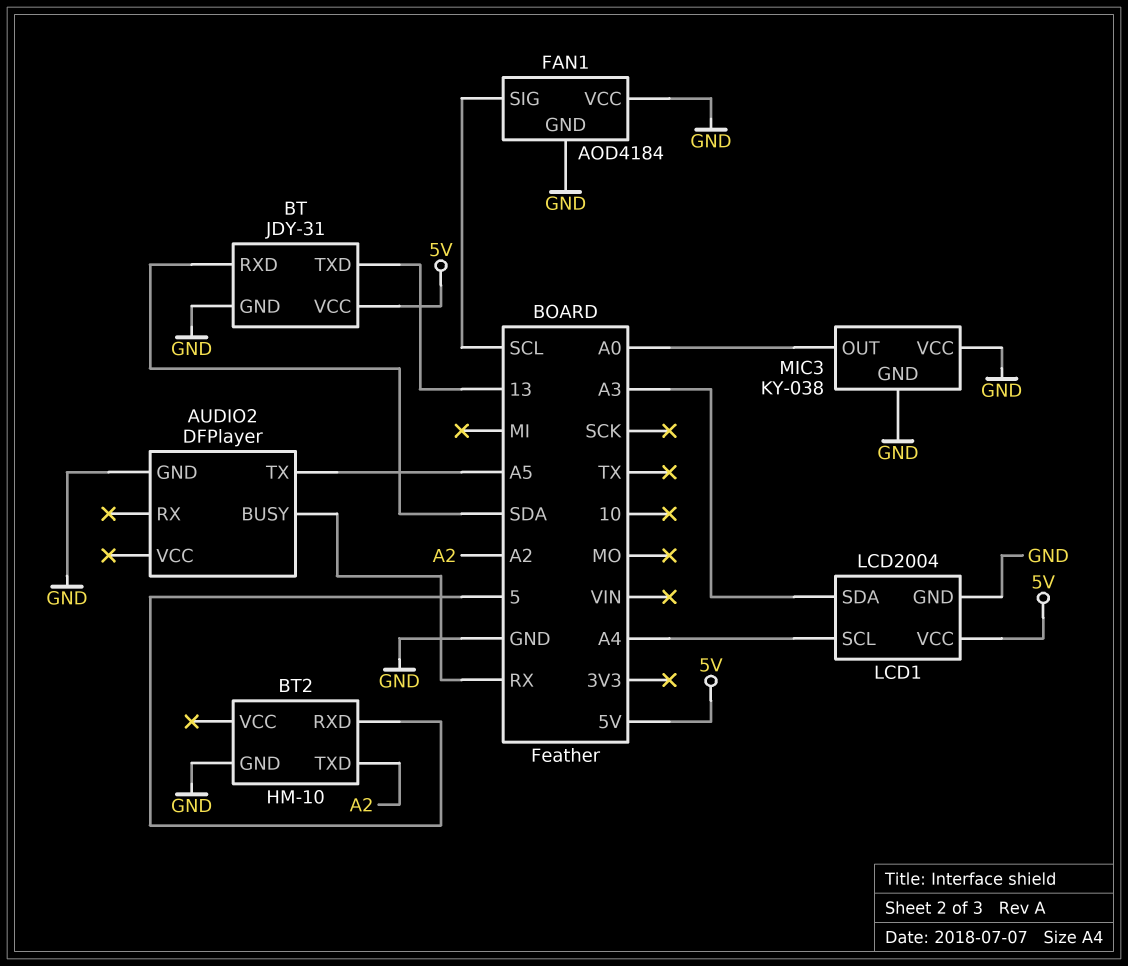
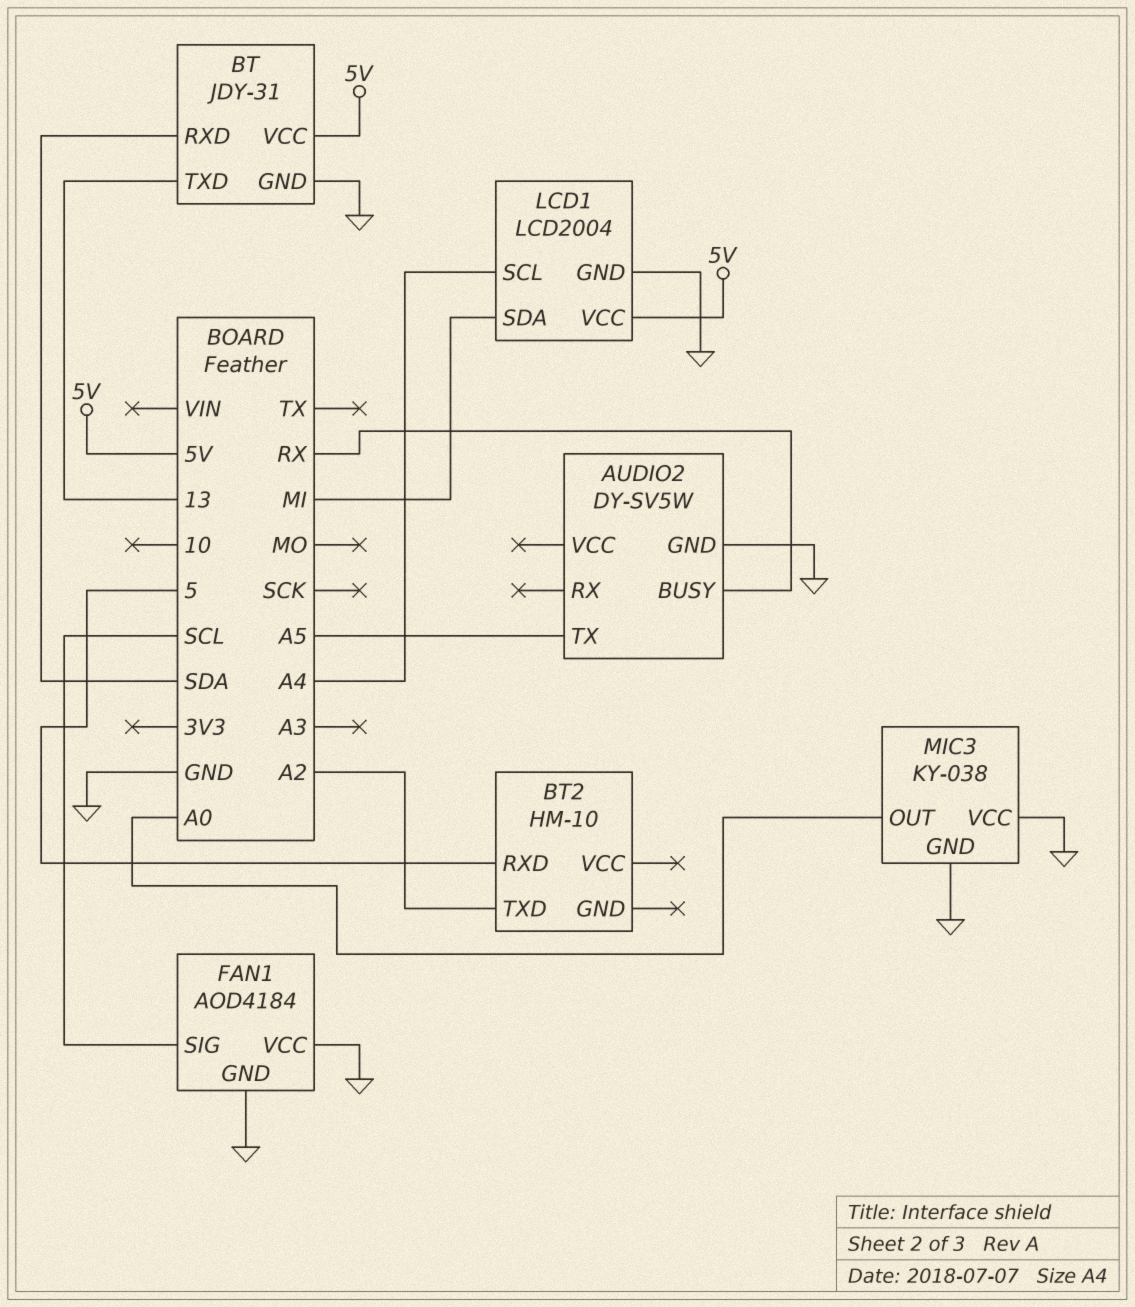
AUDIO2: DFPlayer -> DY-SV5W
BT2 pin GND: GND -> none
LCD1 pin SDA: A3 -> MI

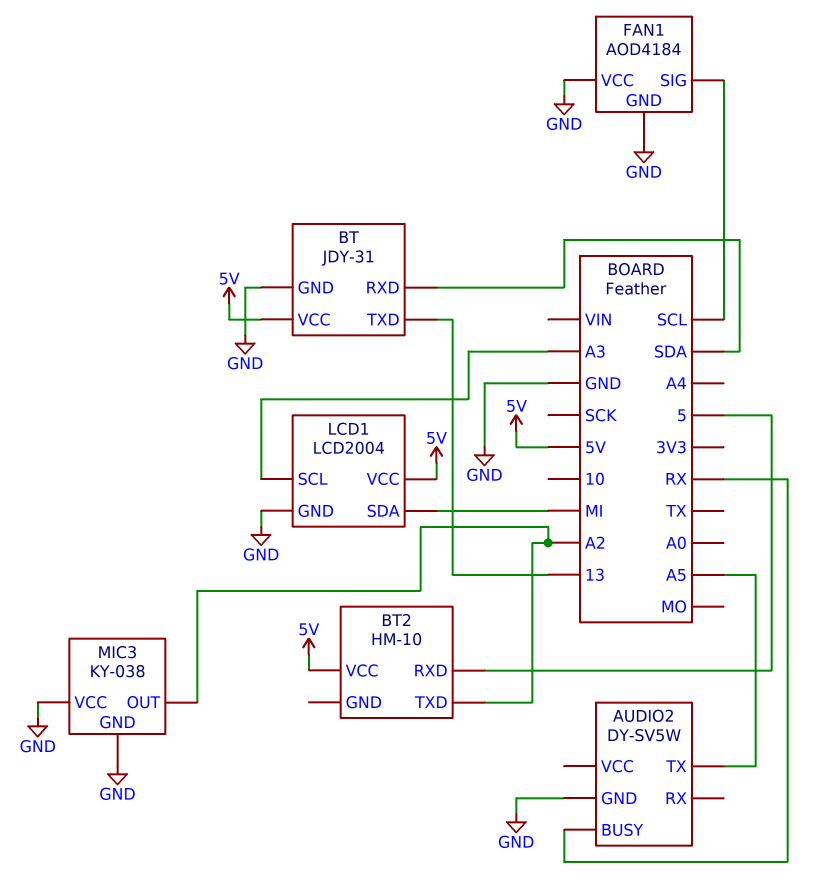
BT2 pin VCC: none -> 5V
LCD1 pin SCL: A4 -> A3
MIC3 pin OUT: A0 -> A2

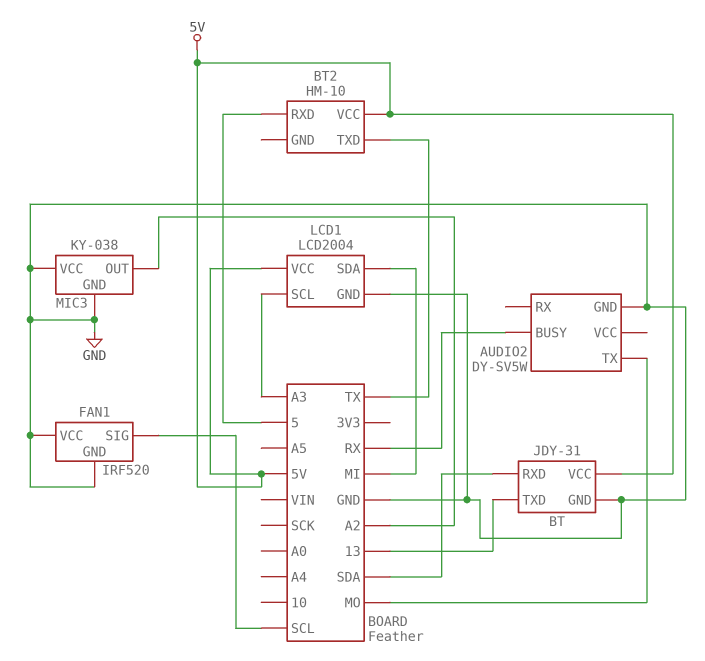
AUDIO2 pin TX: A5 -> MO
BT2 pin TXD: A2 -> TX
FAN1: AOD4184 -> IRF520

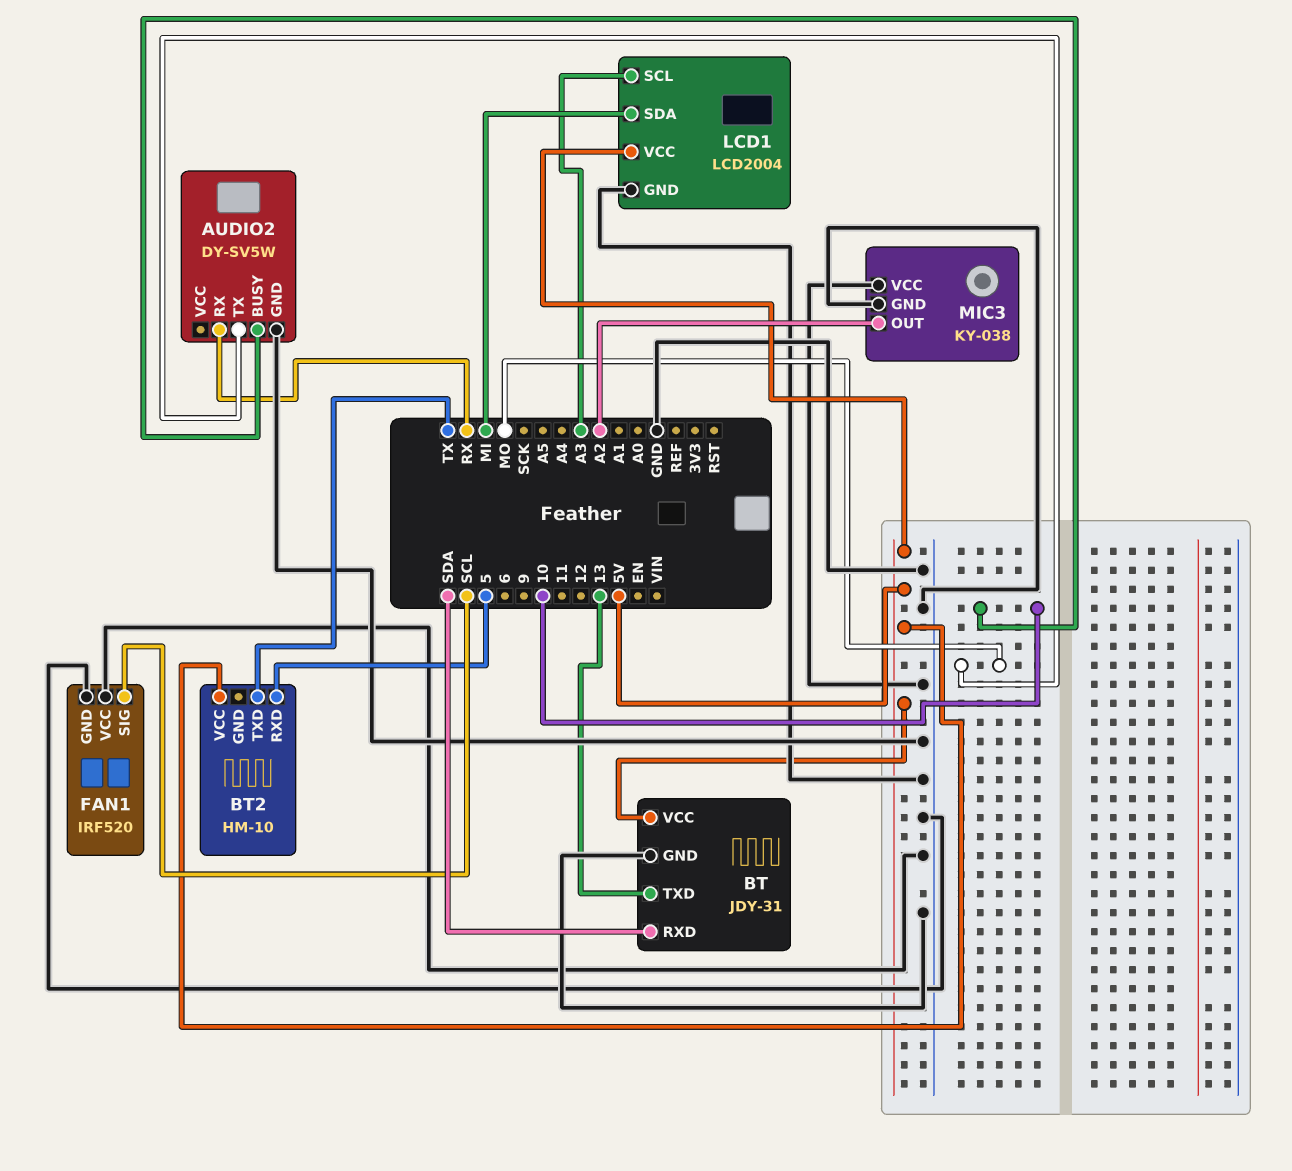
AUDIO2 pin BUSY: RX -> 10
AUDIO2 pin RX: none -> RX

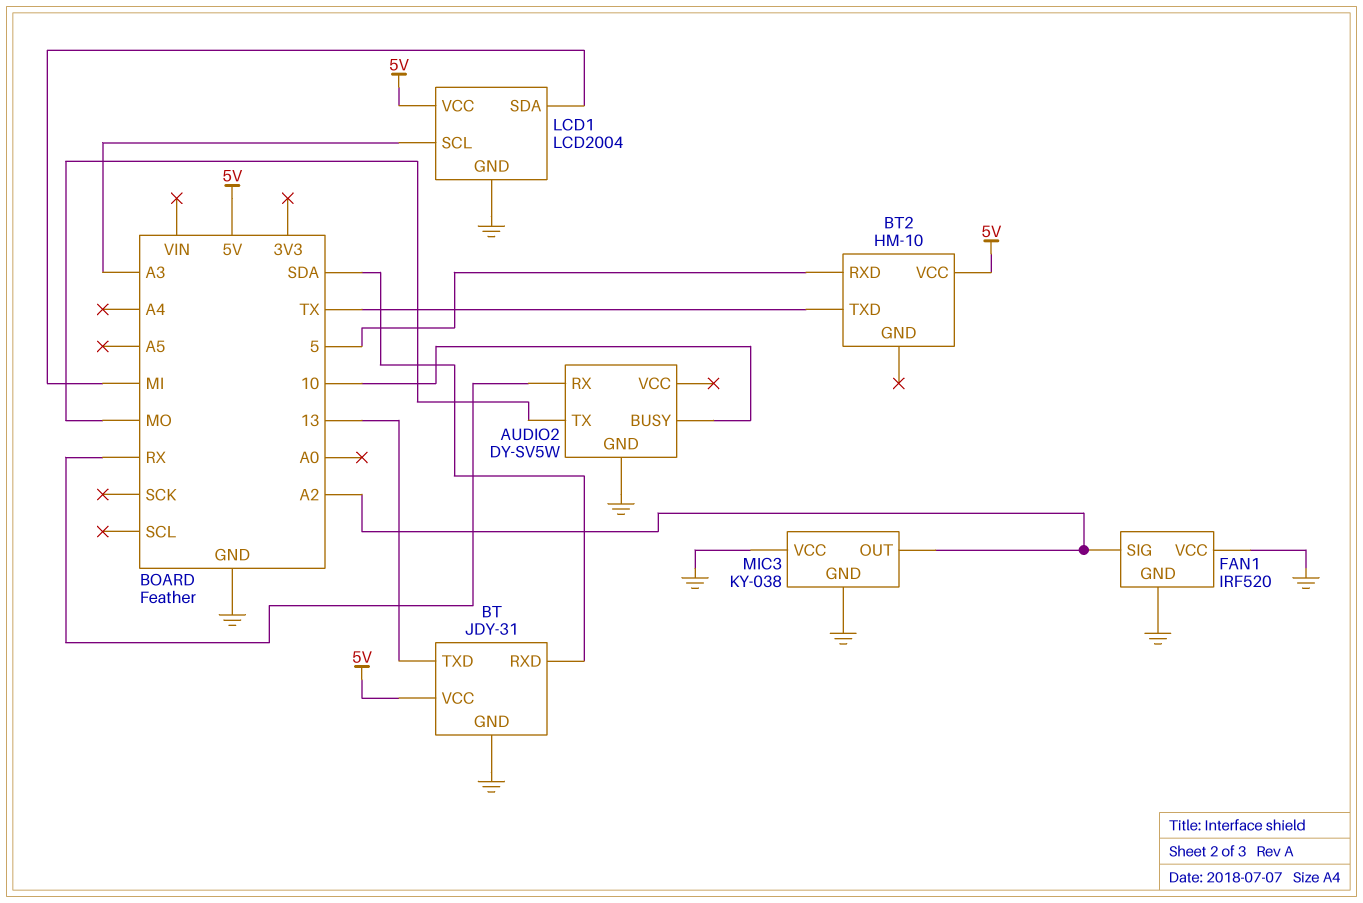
FAN1 pin SIG: SCL -> A2

